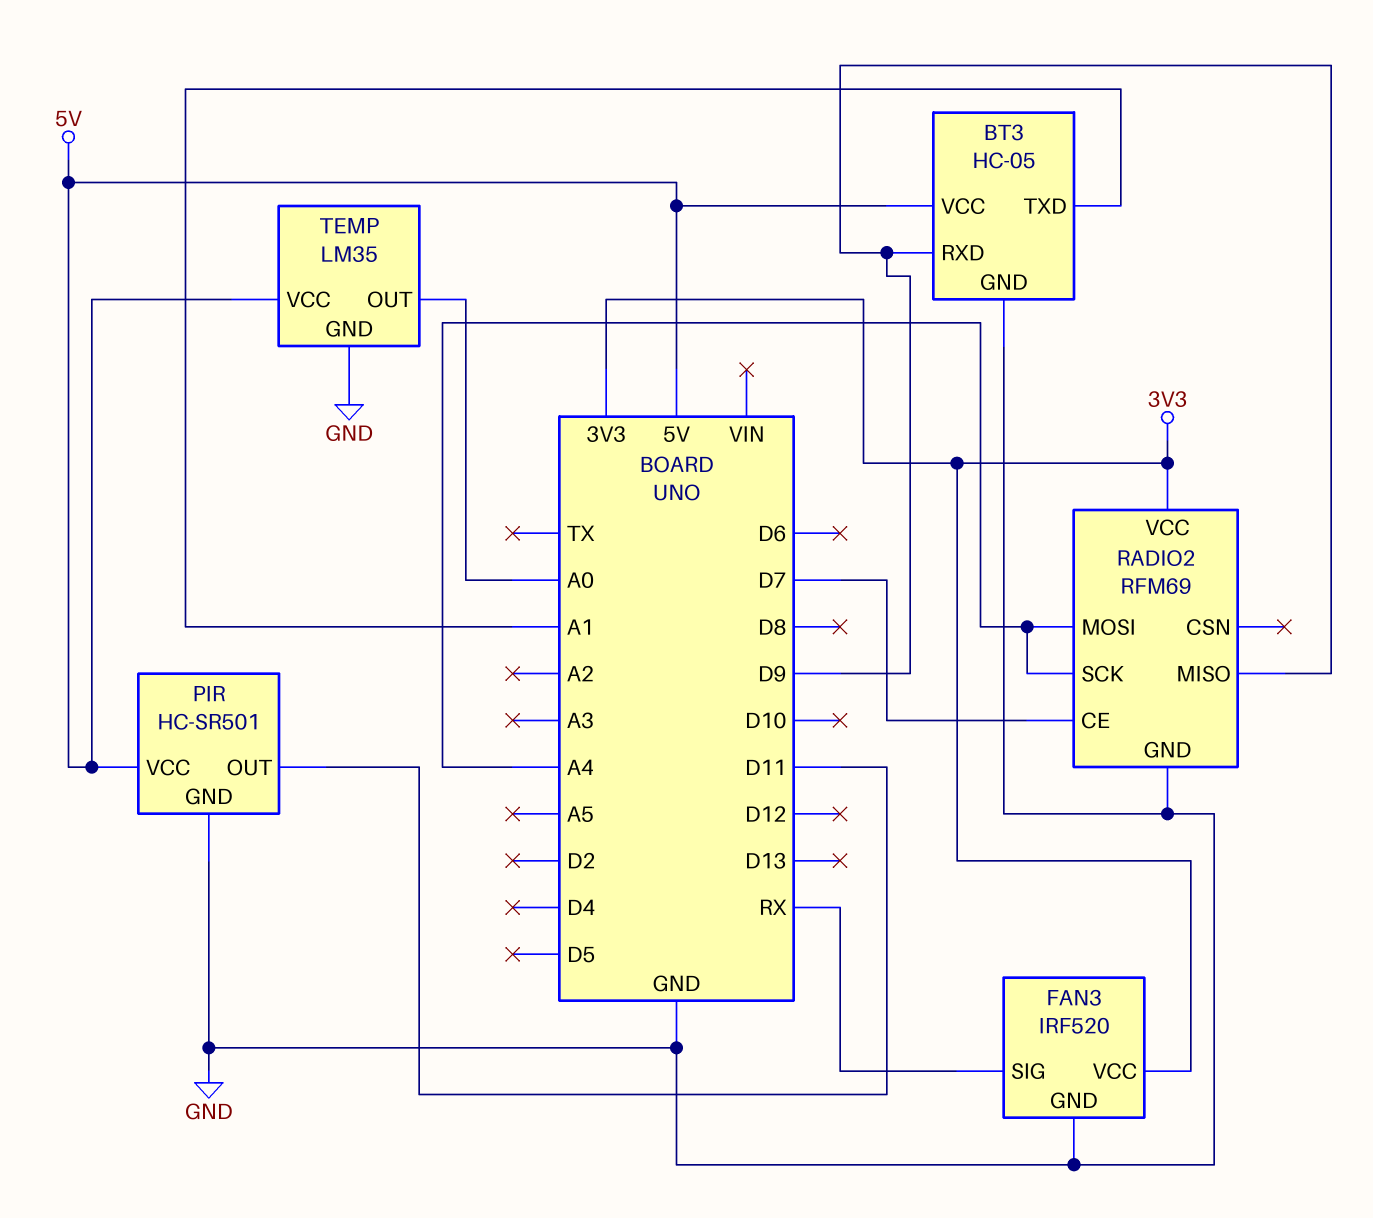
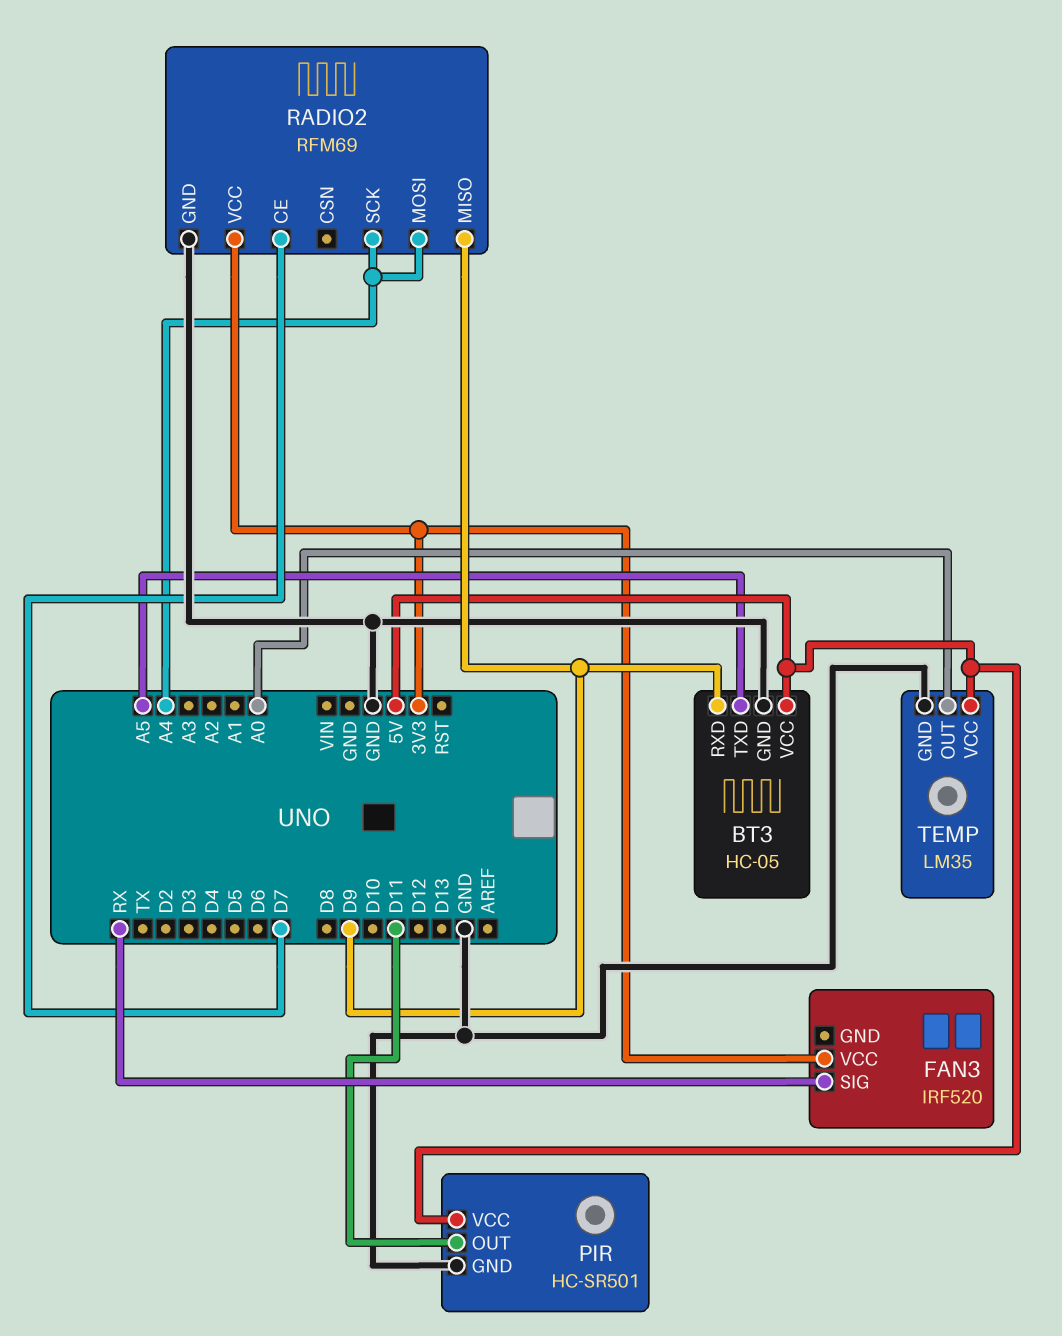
BT3 pin TXD: A1 -> A5
FAN3 pin GND: GND -> none

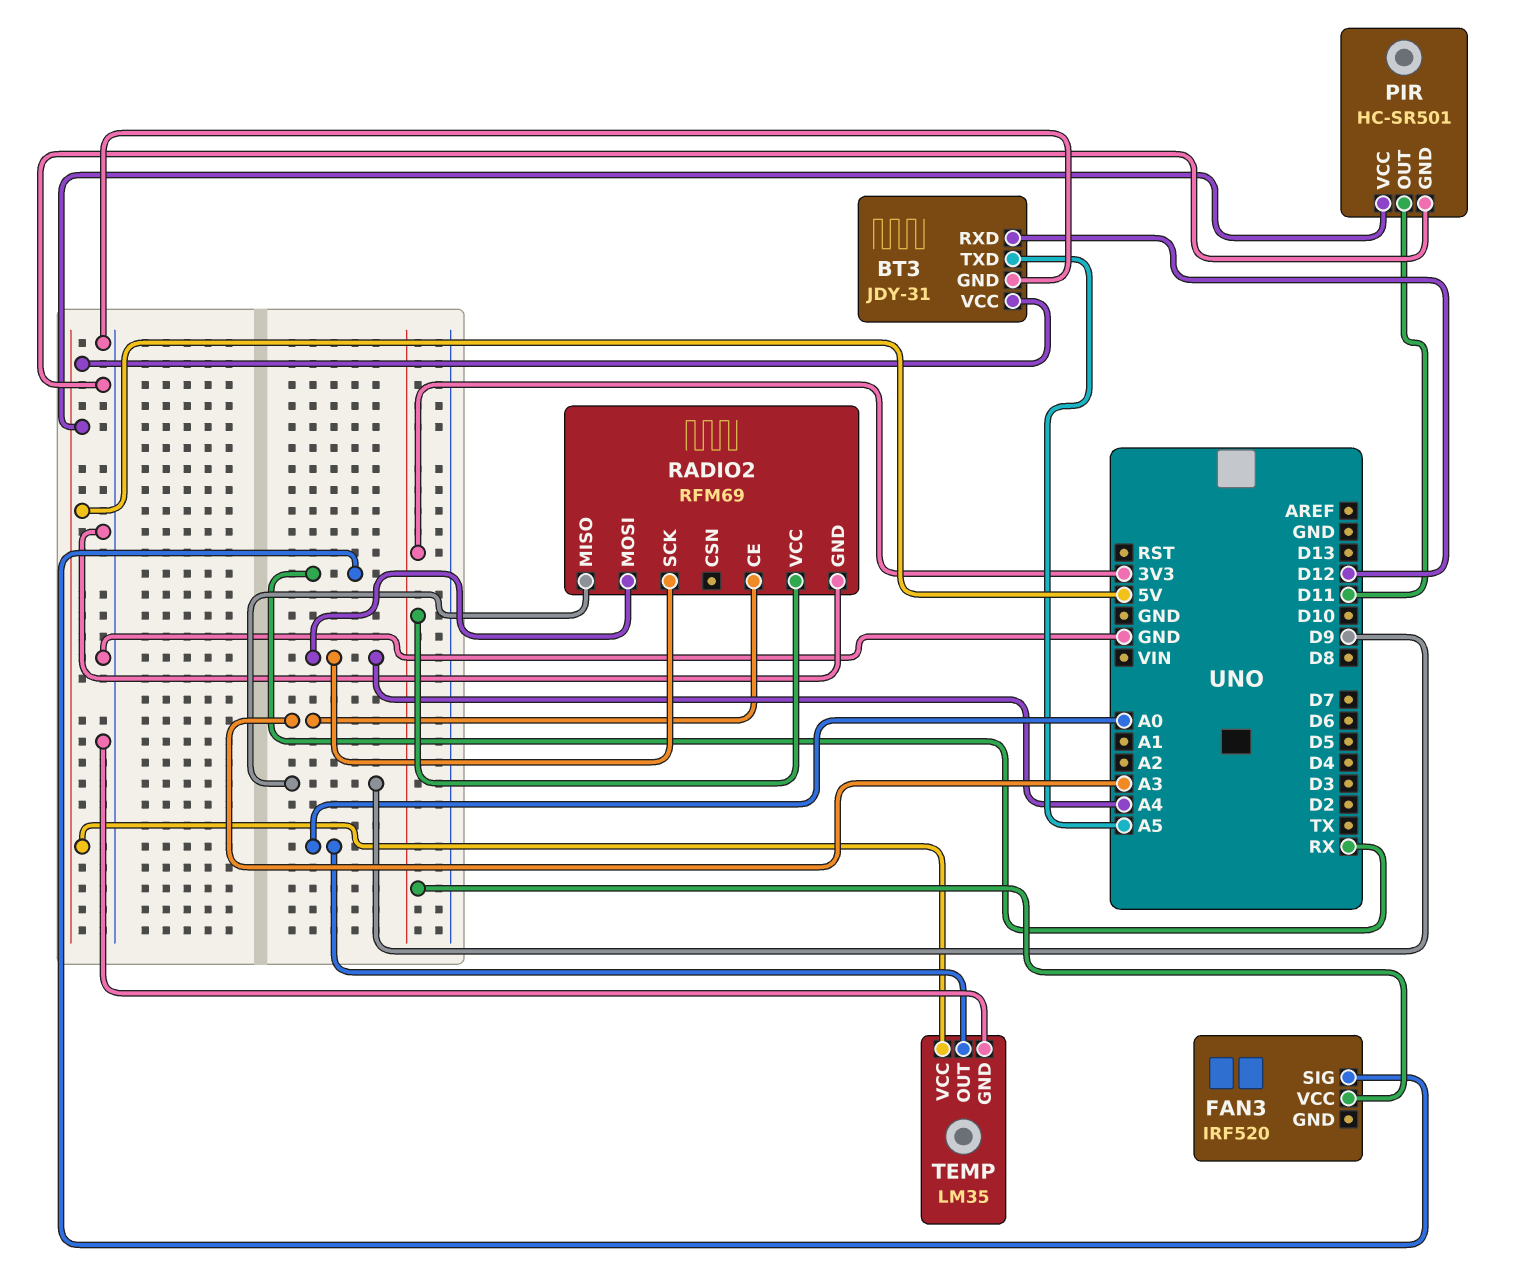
BT3: HC-05 -> JDY-31
BT3 pin RXD: D9 -> D12
RADIO2 pin CE: D7 -> A3

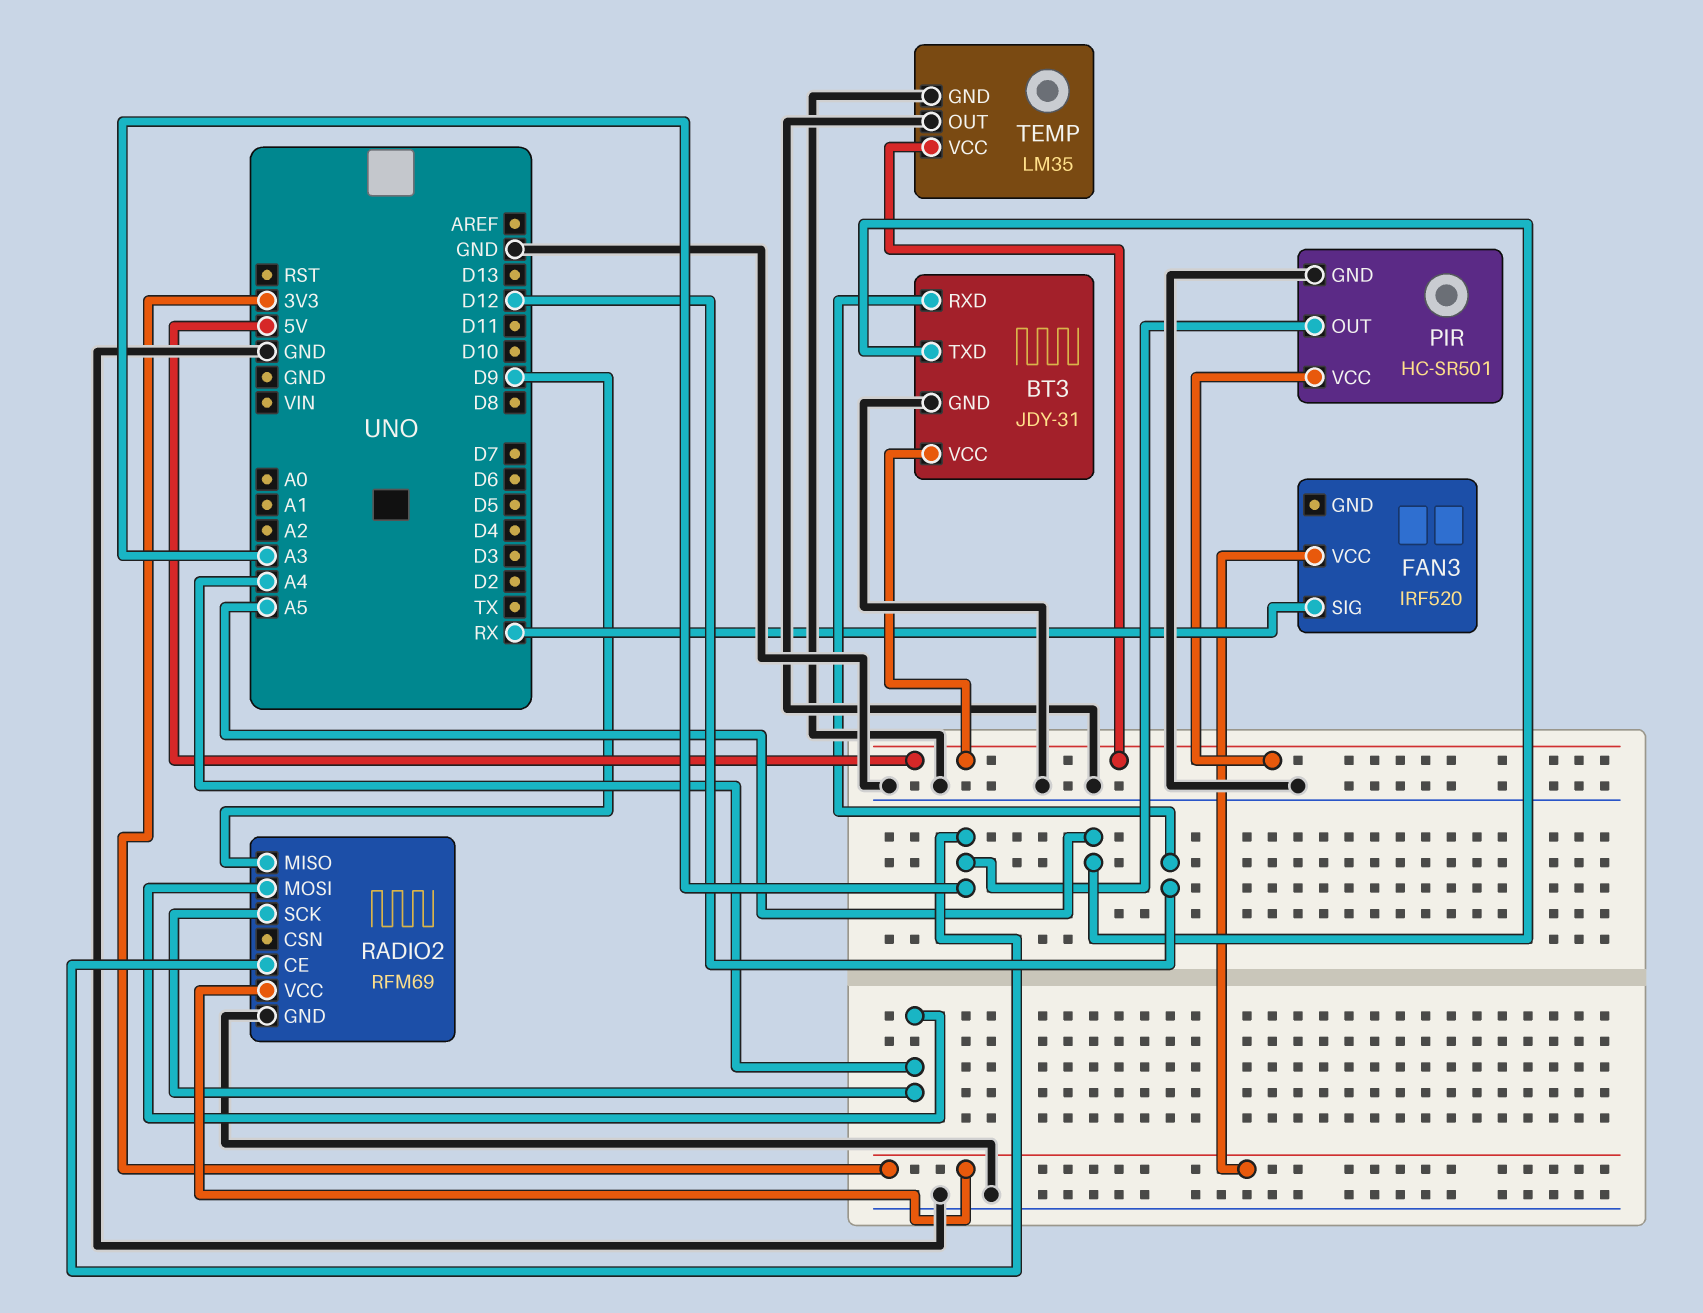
PIR pin OUT: D11 -> A3
TEMP pin OUT: A0 -> GND

